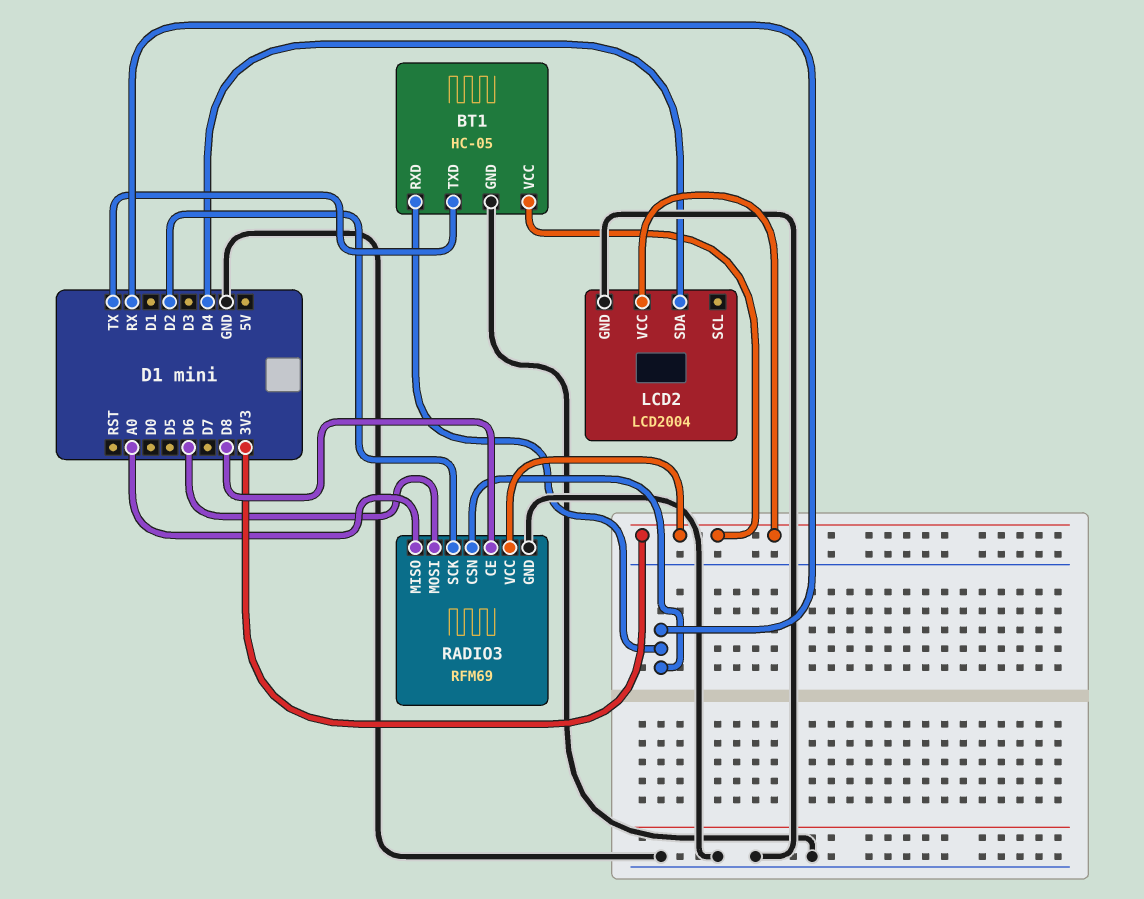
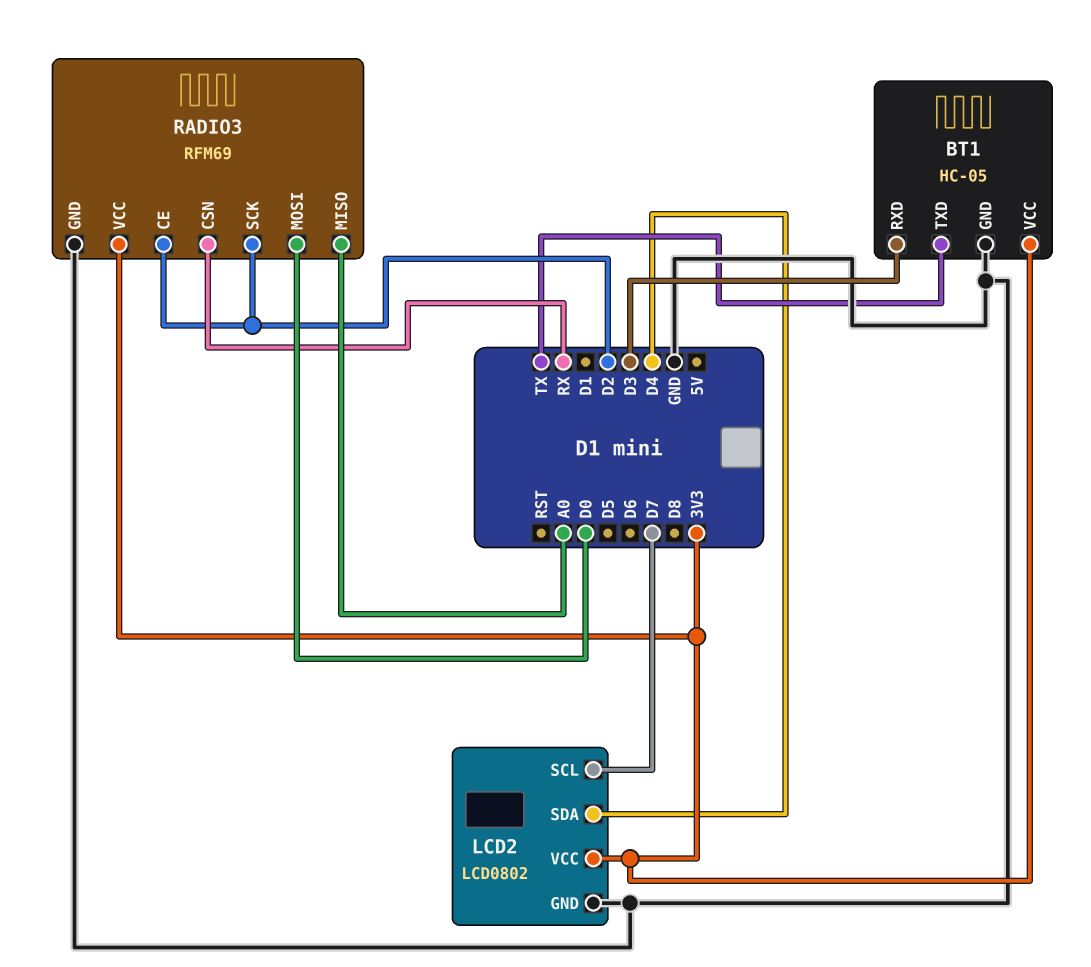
BT1 pin RXD: RX -> D3
LCD2: LCD2004 -> LCD0802
LCD2 pin SCL: none -> D7
RADIO3 pin CE: D8 -> D2
RADIO3 pin MOSI: D6 -> D0

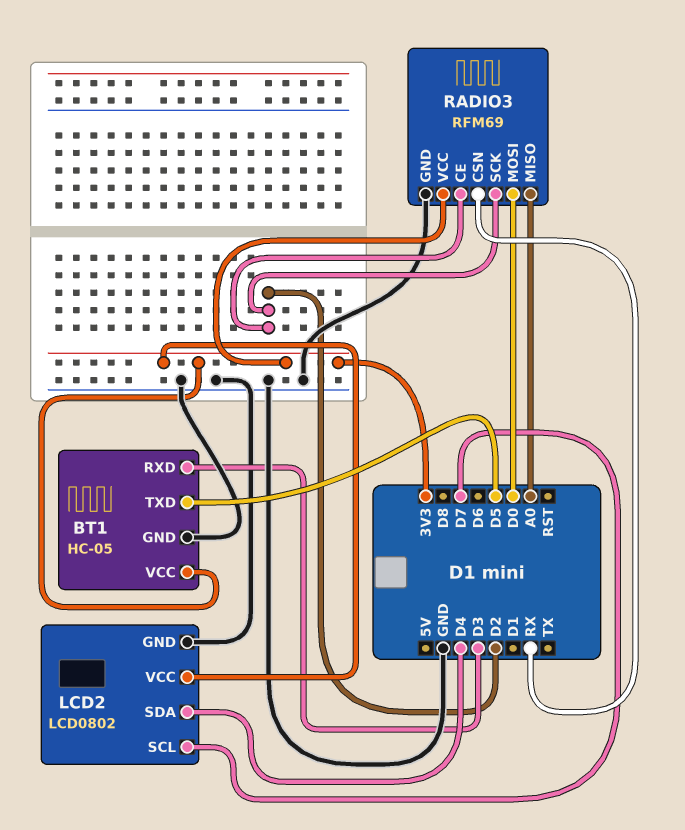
BT1 pin TXD: TX -> D5

